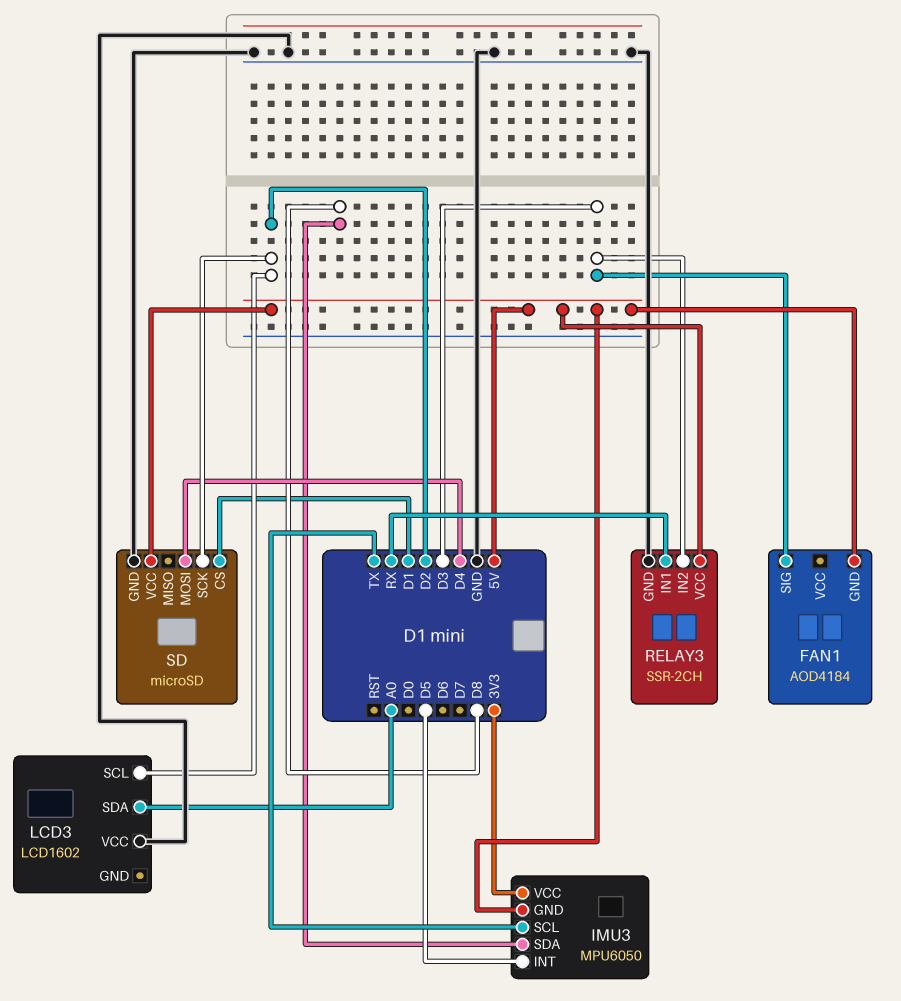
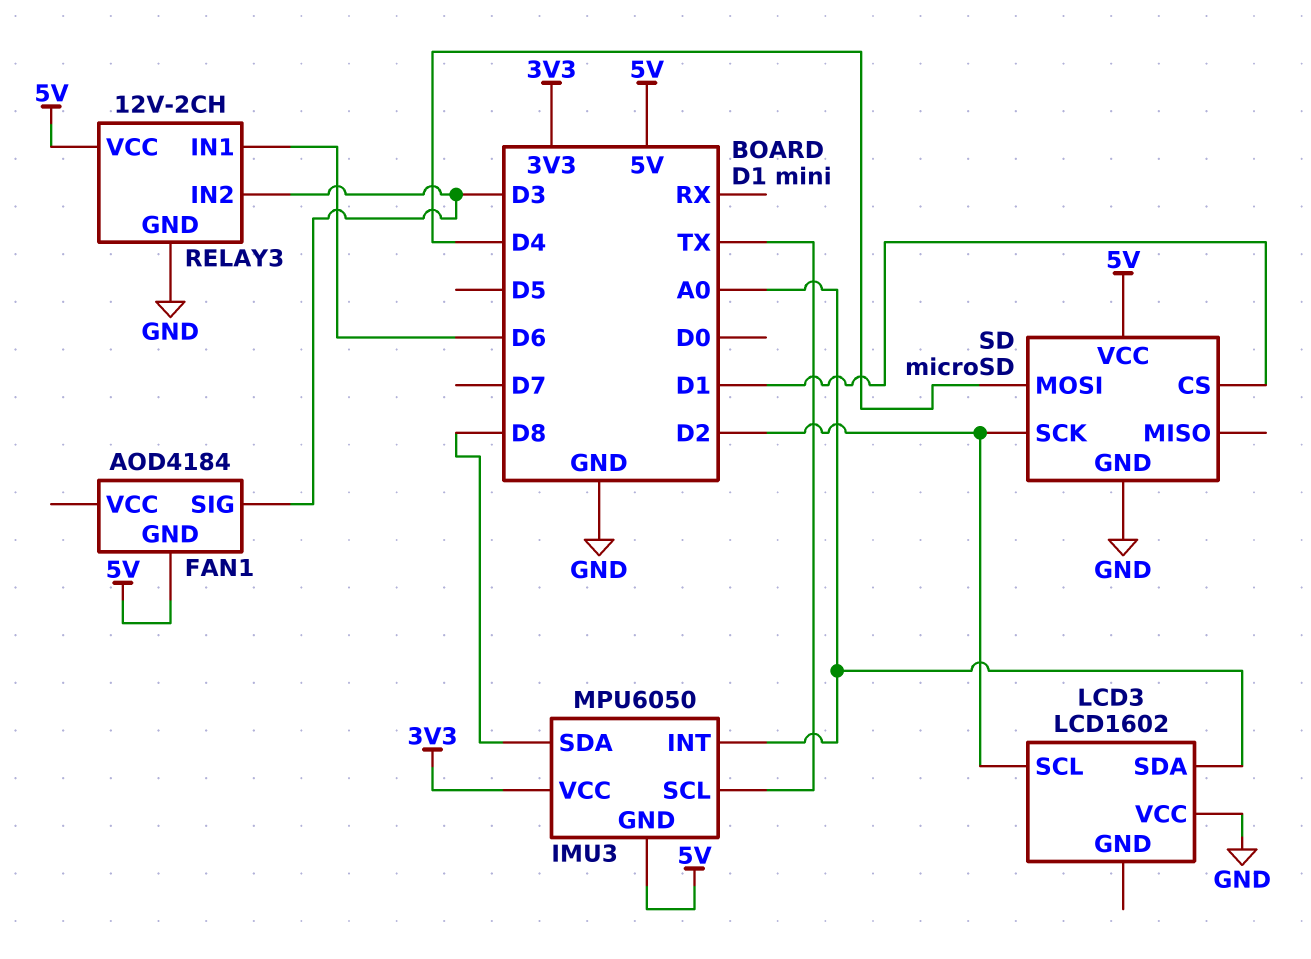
IMU3 pin INT: D5 -> A0
RELAY3: SSR-2CH -> 12V-2CH
RELAY3 pin IN1: RX -> D6

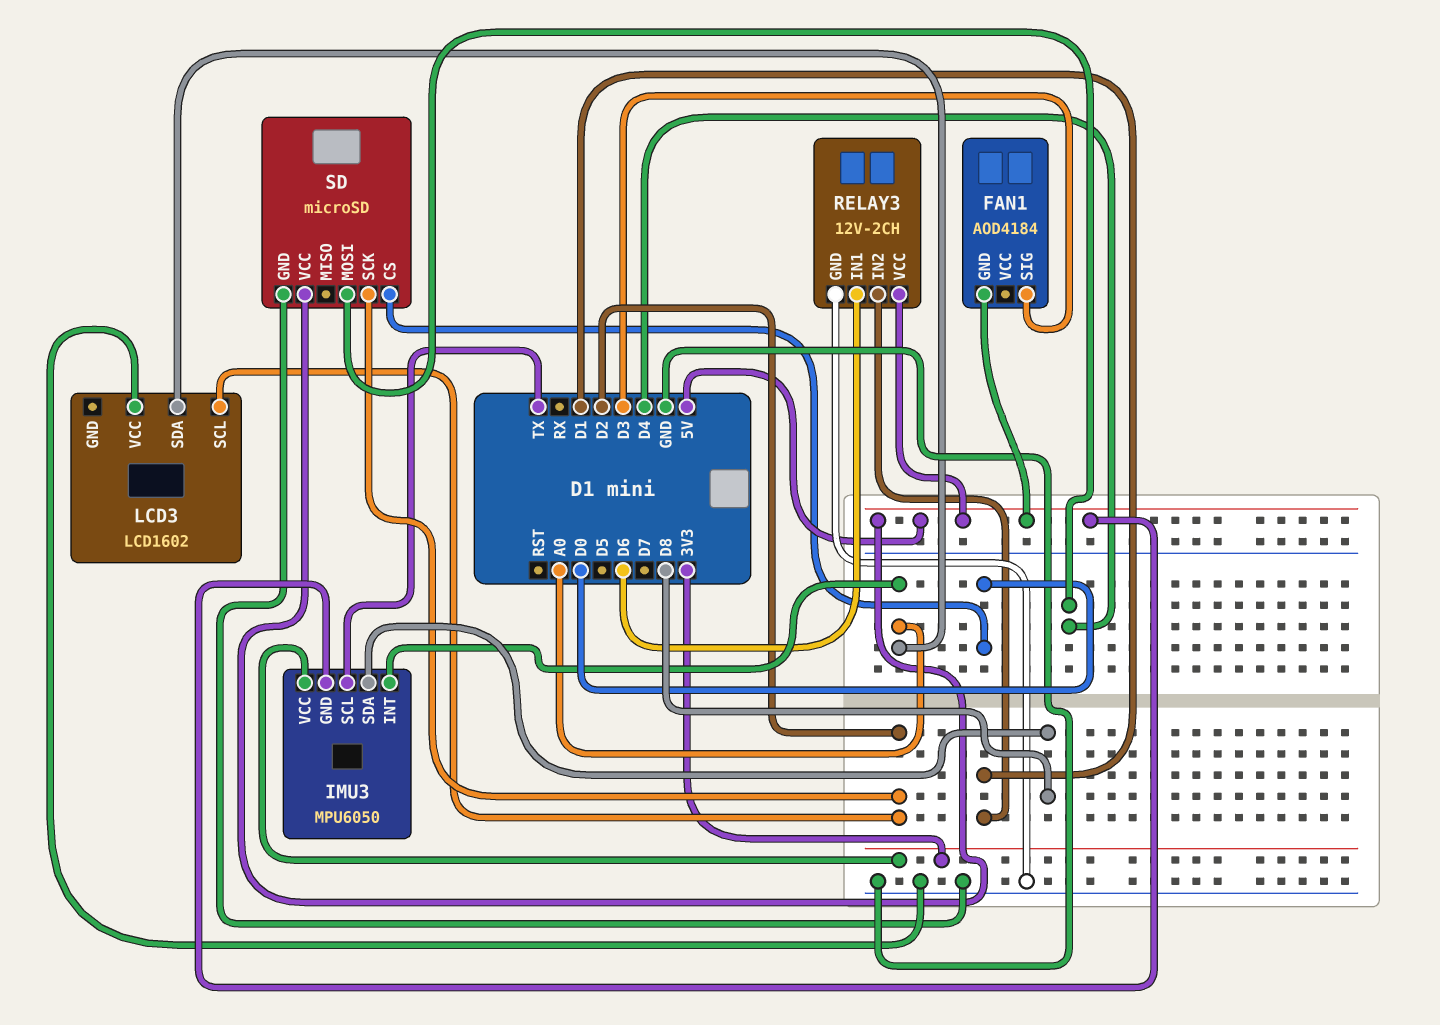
RELAY3 pin IN2: D3 -> D1
SD pin CS: D1 -> D0

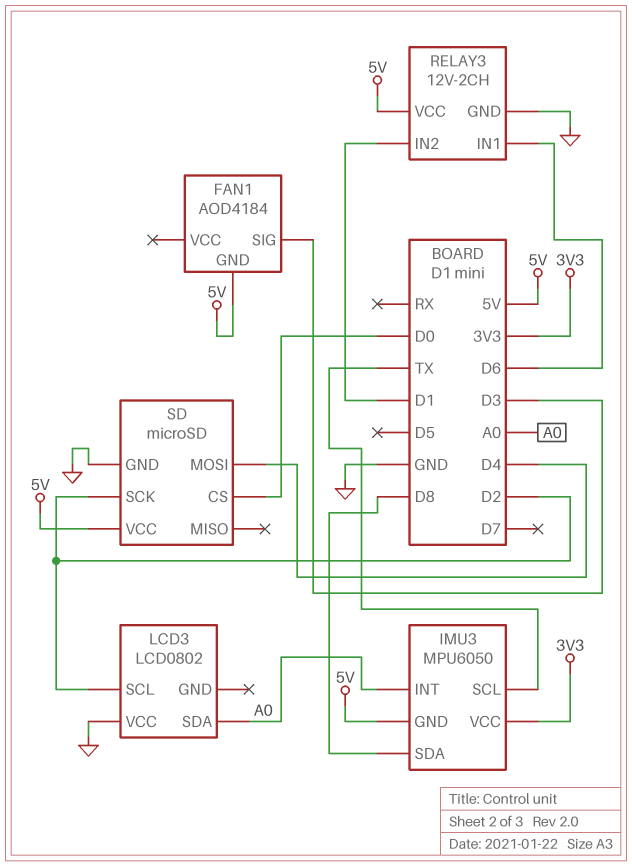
LCD3: LCD1602 -> LCD0802

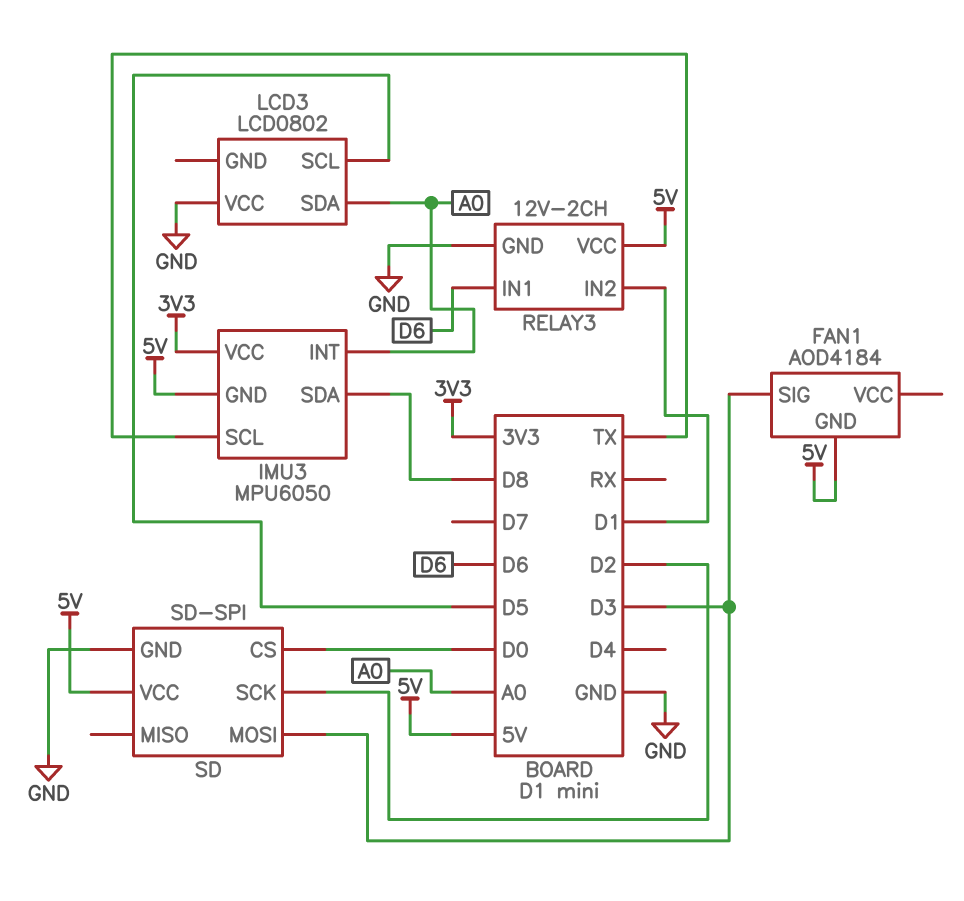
LCD3 pin SCL: D2 -> D5
SD: microSD -> SD-SPI
SD pin MOSI: D4 -> D3

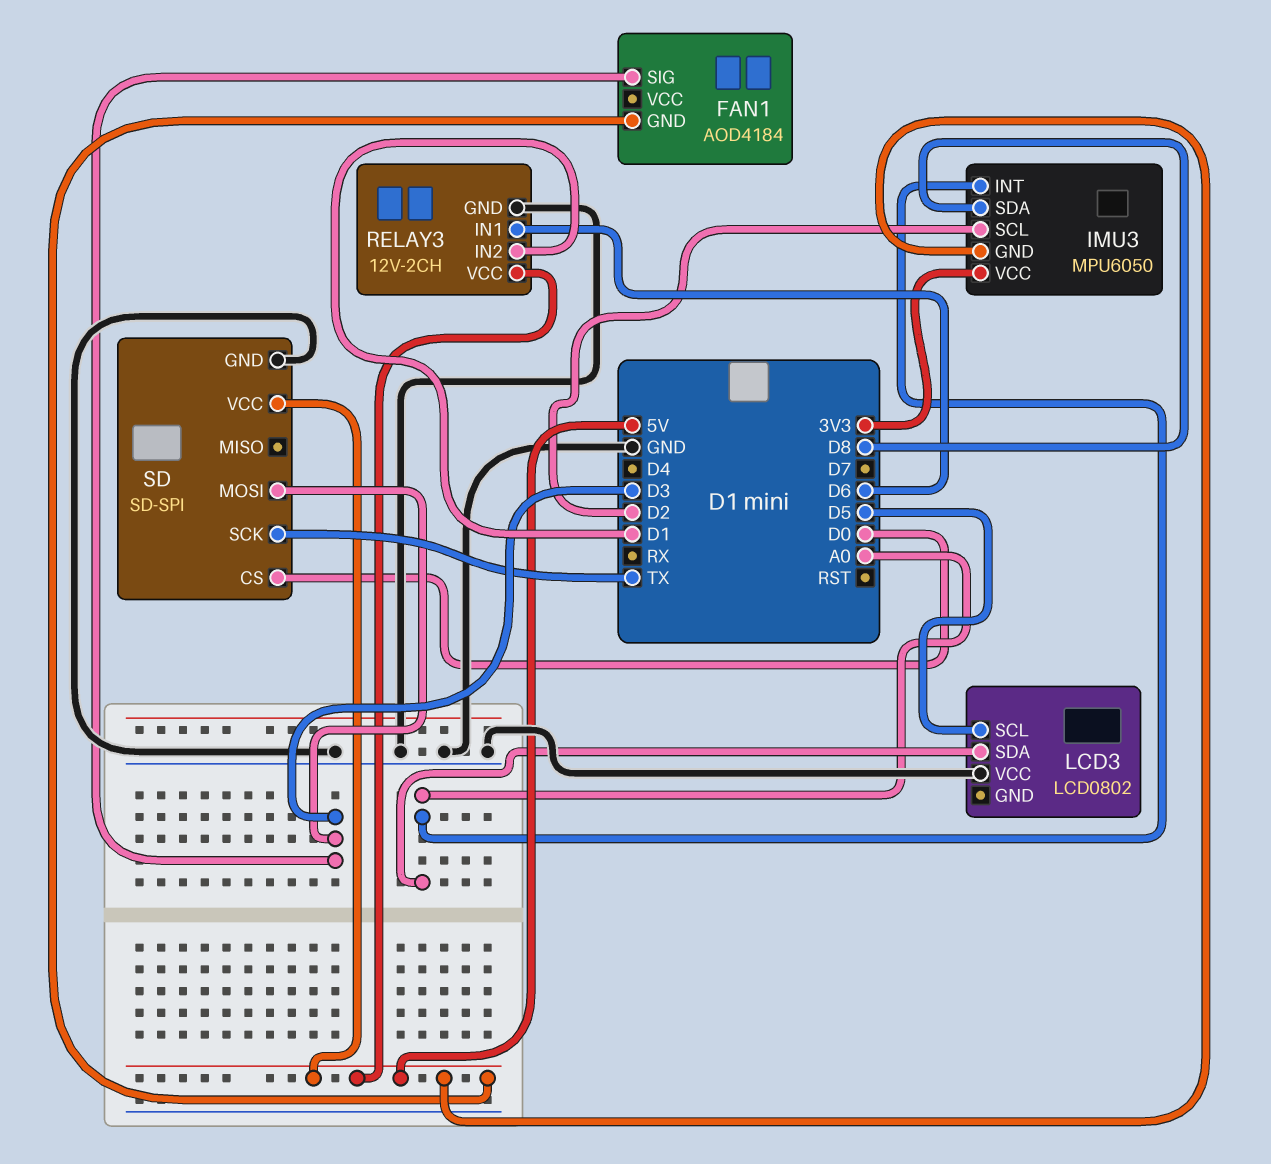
IMU3 pin SCL: TX -> D2
SD pin SCK: D2 -> TX

